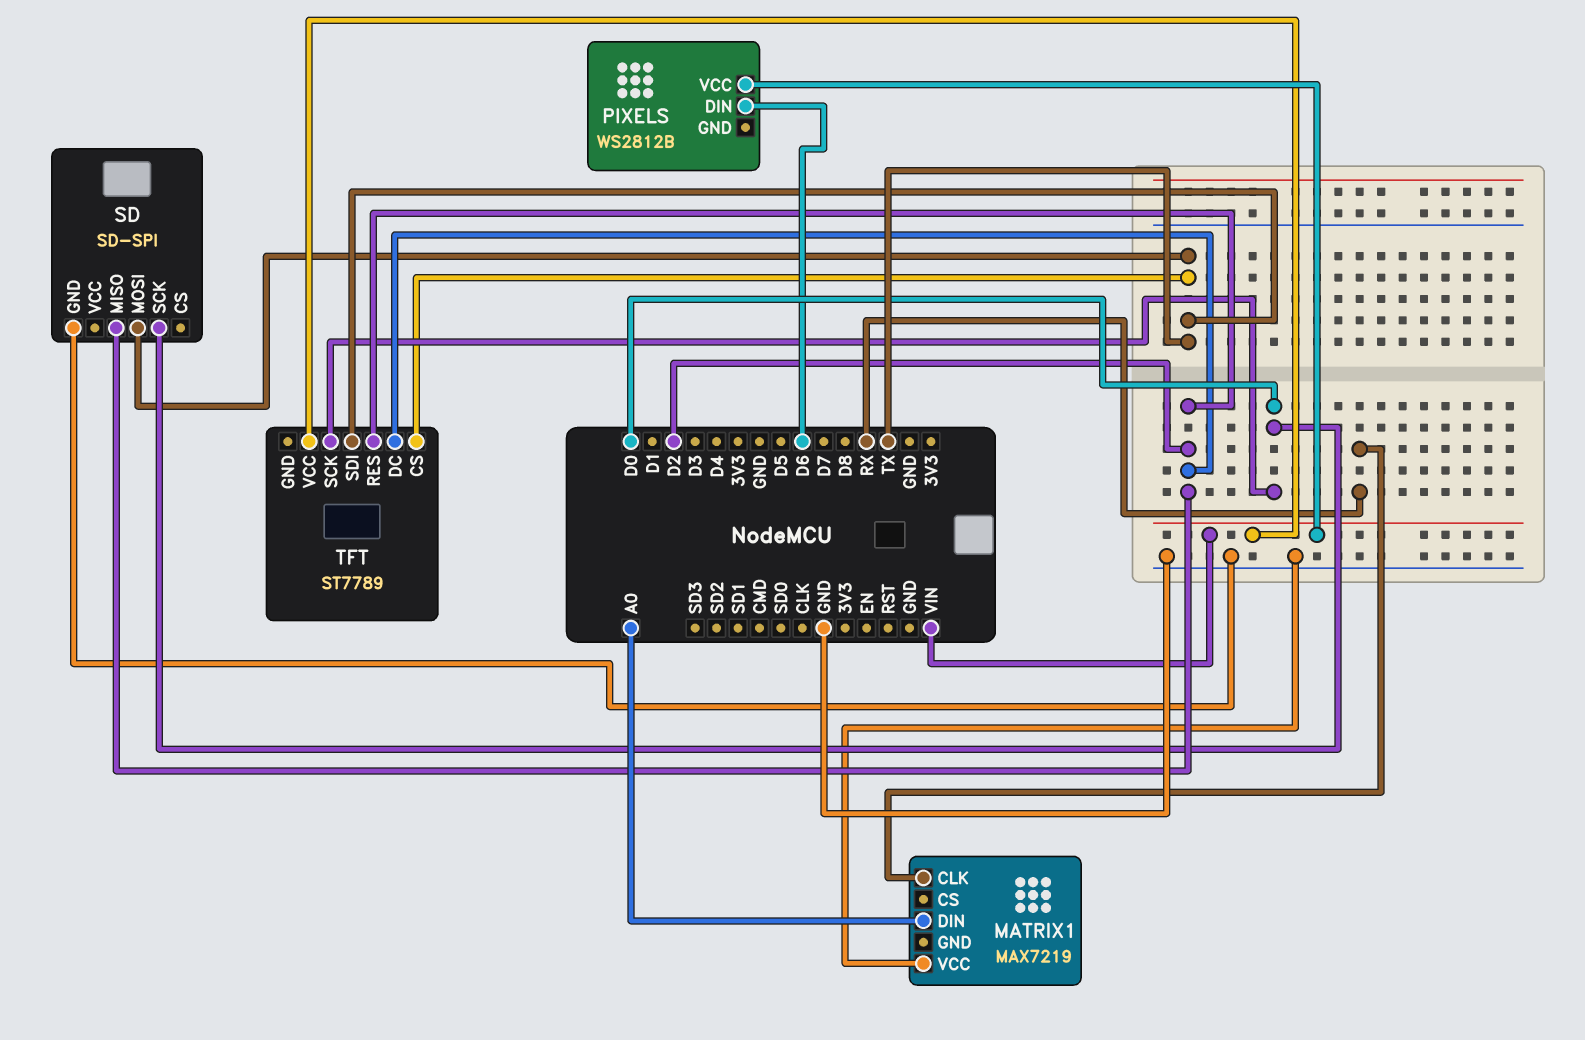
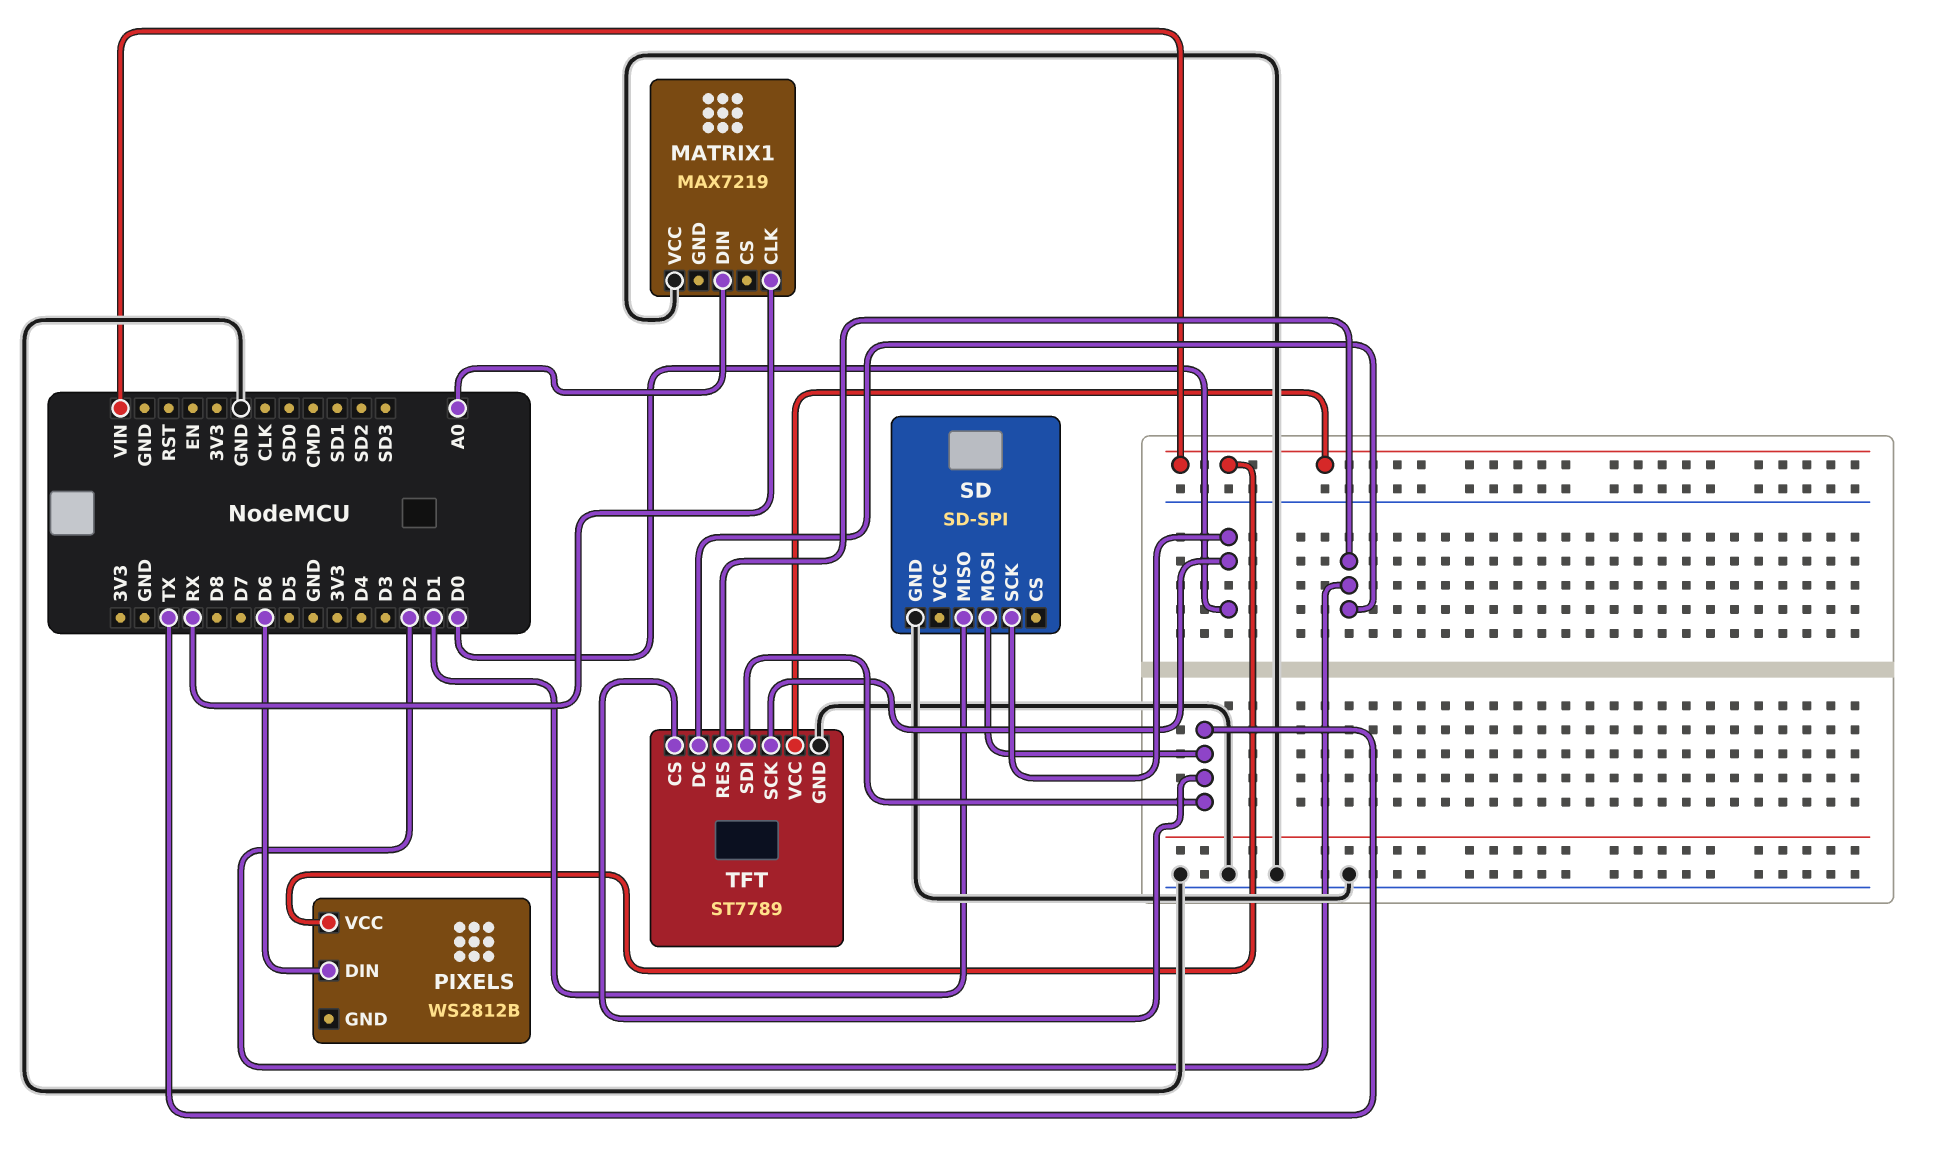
SD pin MISO: D2 -> D1
TFT pin GND: none -> GND

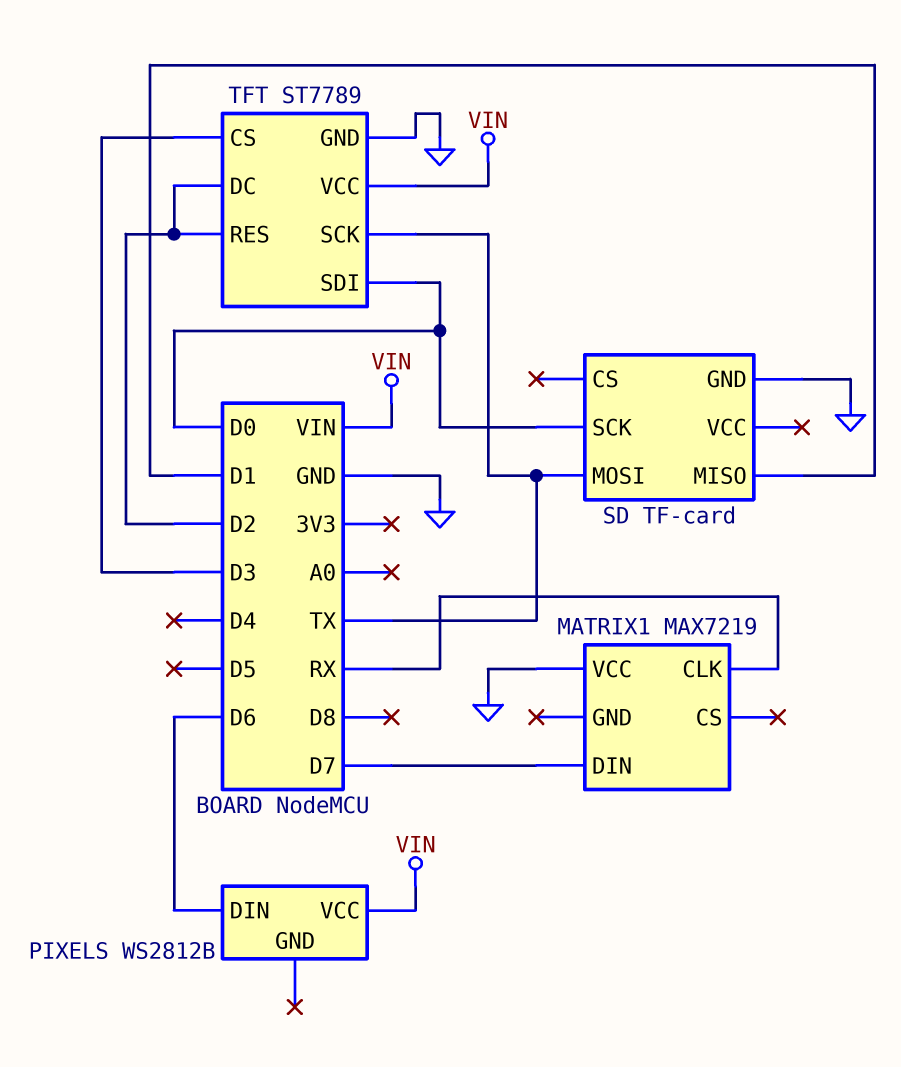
MATRIX1 pin DIN: A0 -> D7
SD: SD-SPI -> TF-card
TFT pin CS: TX -> D3
TFT pin SCK: D0 -> TX
TFT pin SDI: TX -> D0

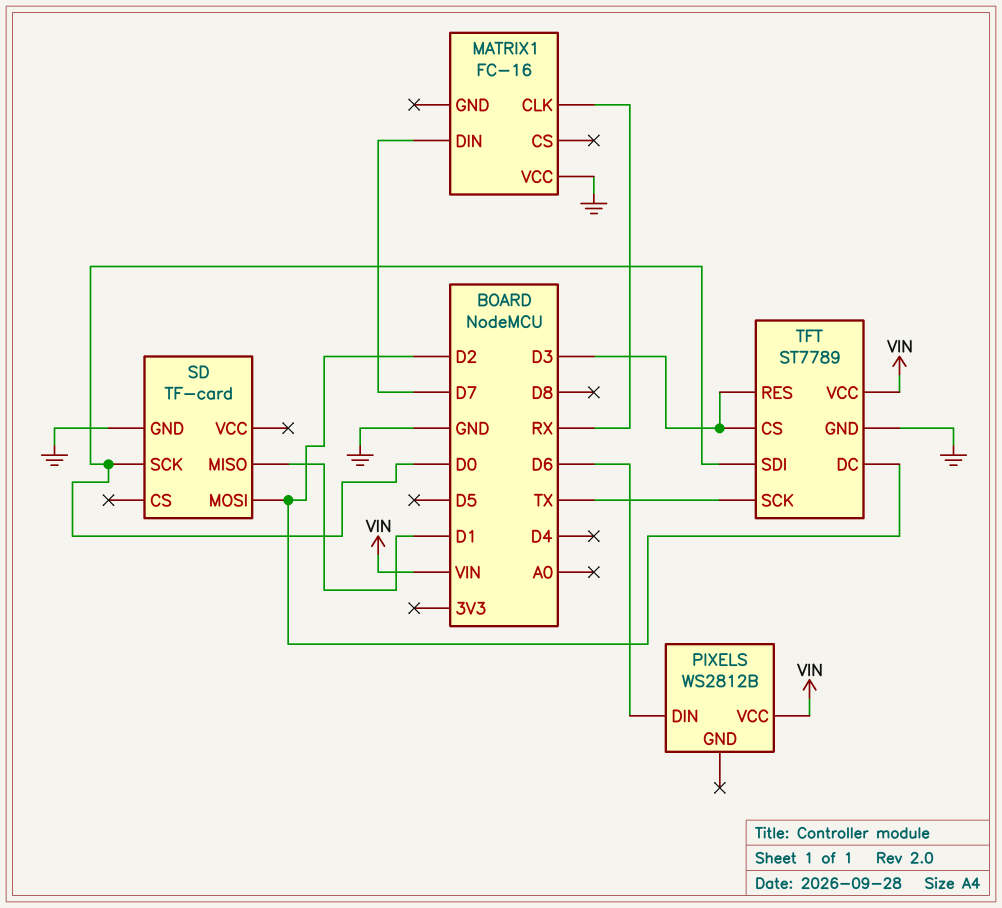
MATRIX1: MAX7219 -> FC-16
SD pin MOSI: TX -> D2
TFT pin RES: D2 -> D3

